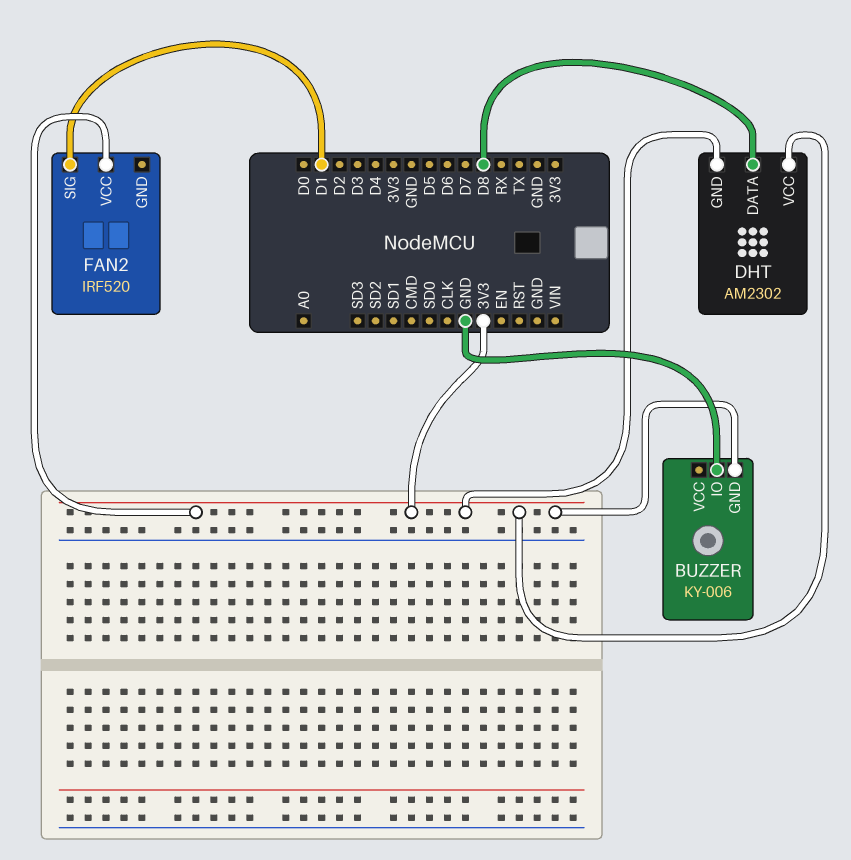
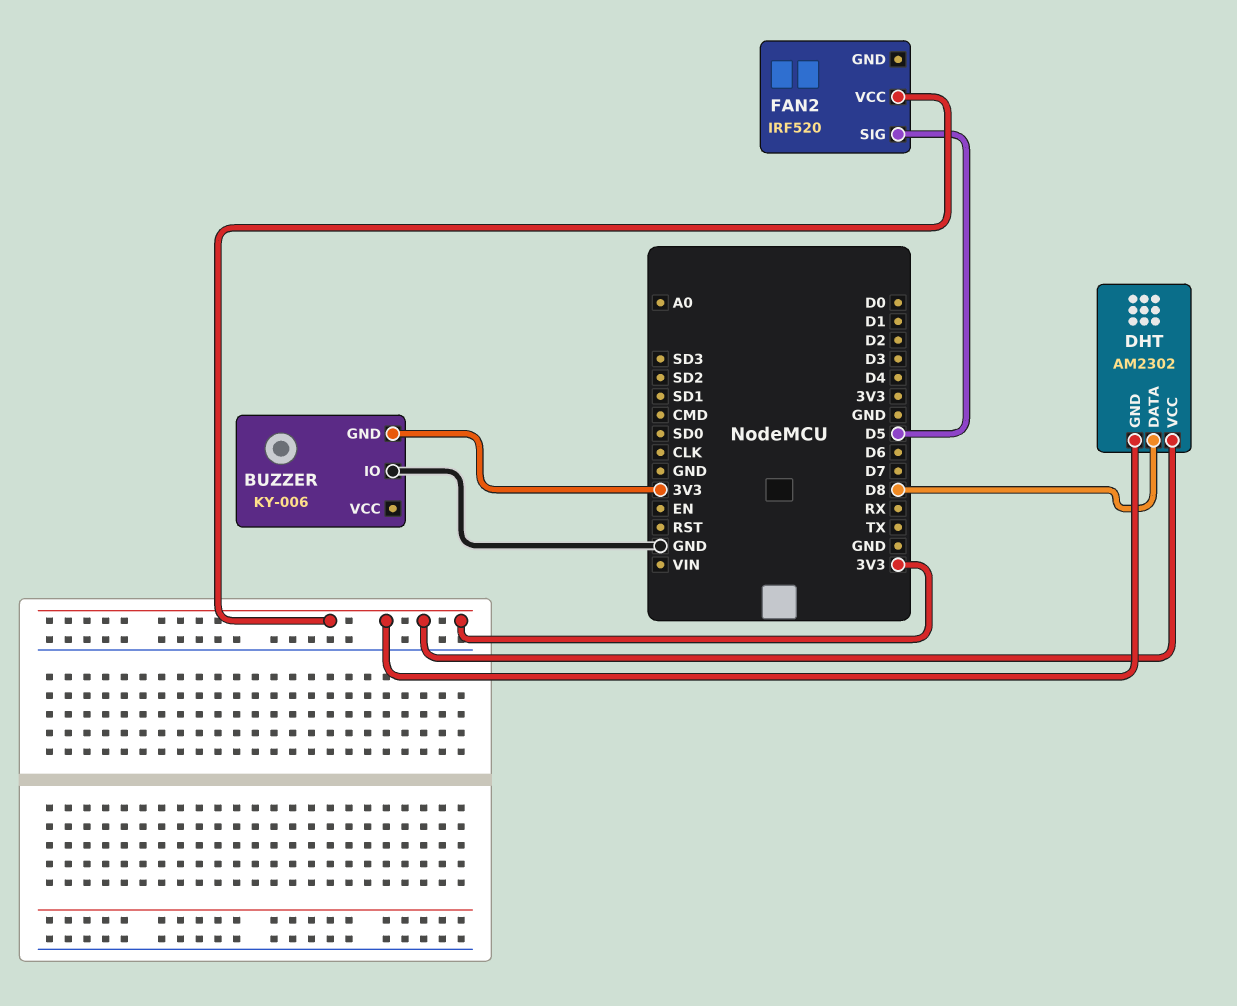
FAN2 pin SIG: D1 -> D5

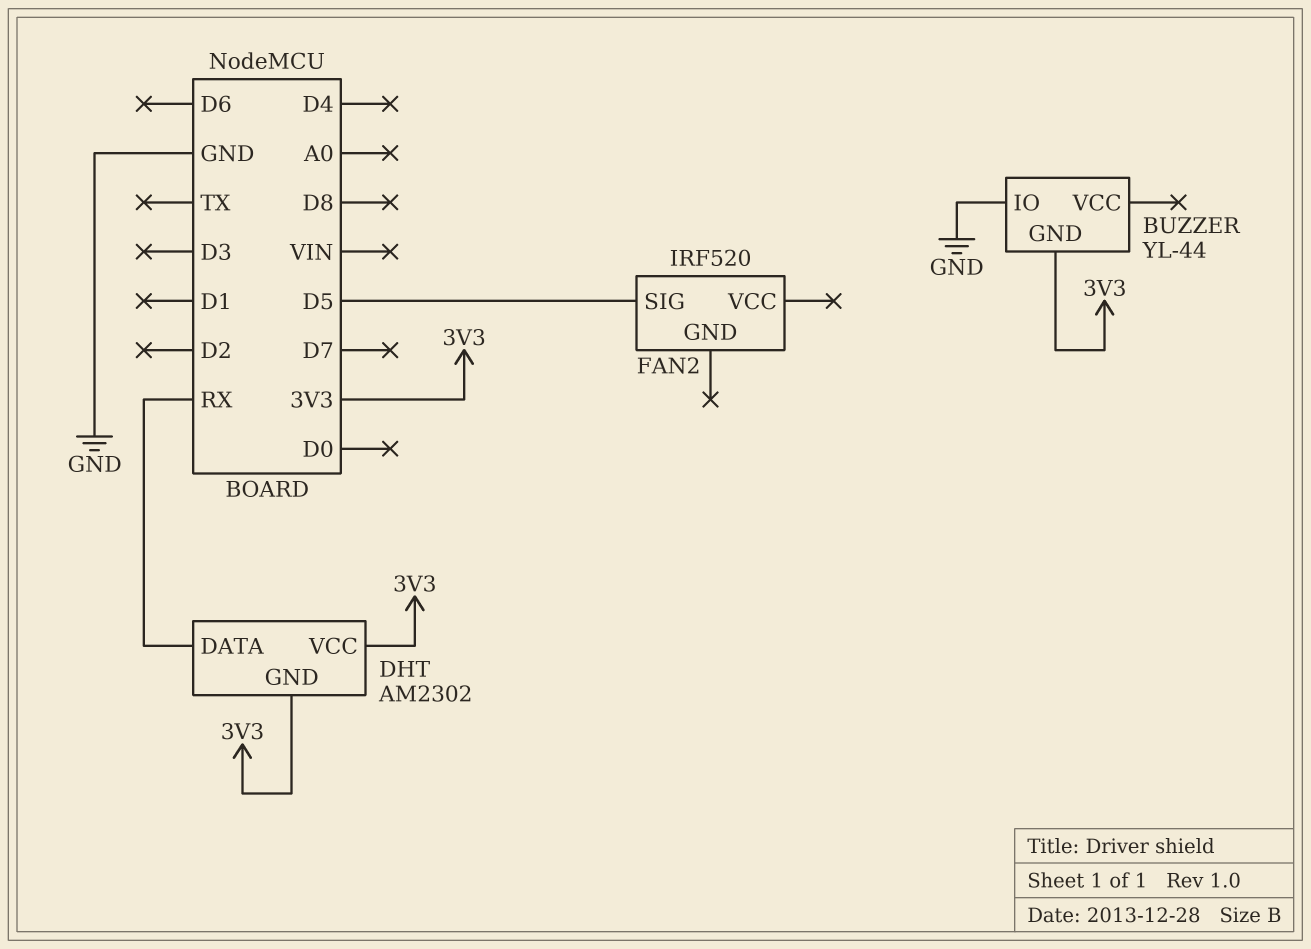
BUZZER: KY-006 -> YL-44
DHT pin DATA: D8 -> RX
FAN2 pin VCC: 3V3 -> none

